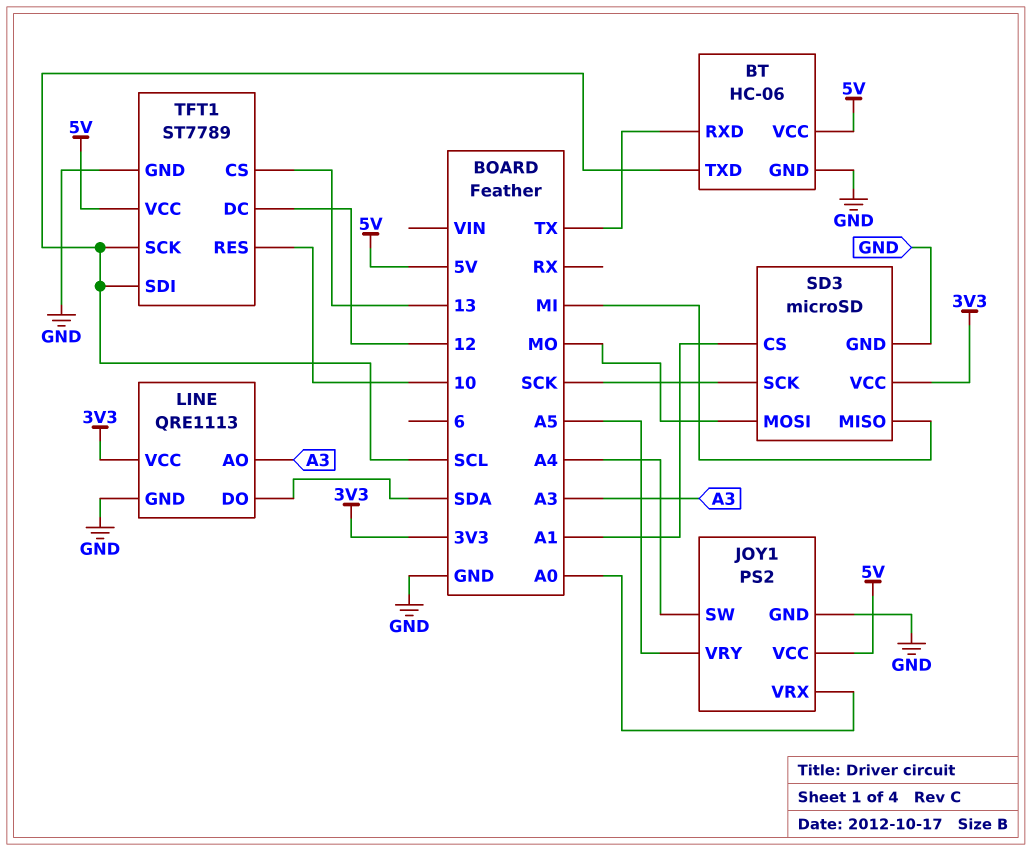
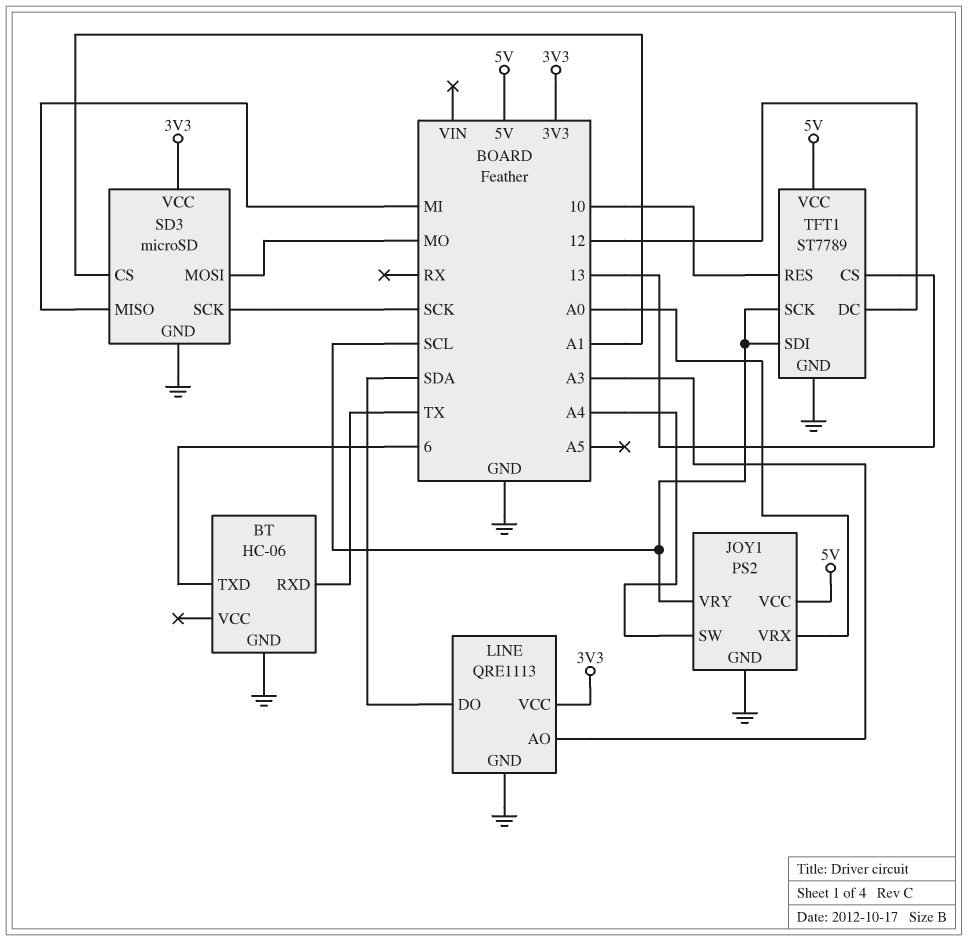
BT pin TXD: SCL -> 6
BT pin VCC: 5V -> none
JOY1 pin VRY: A5 -> SCL

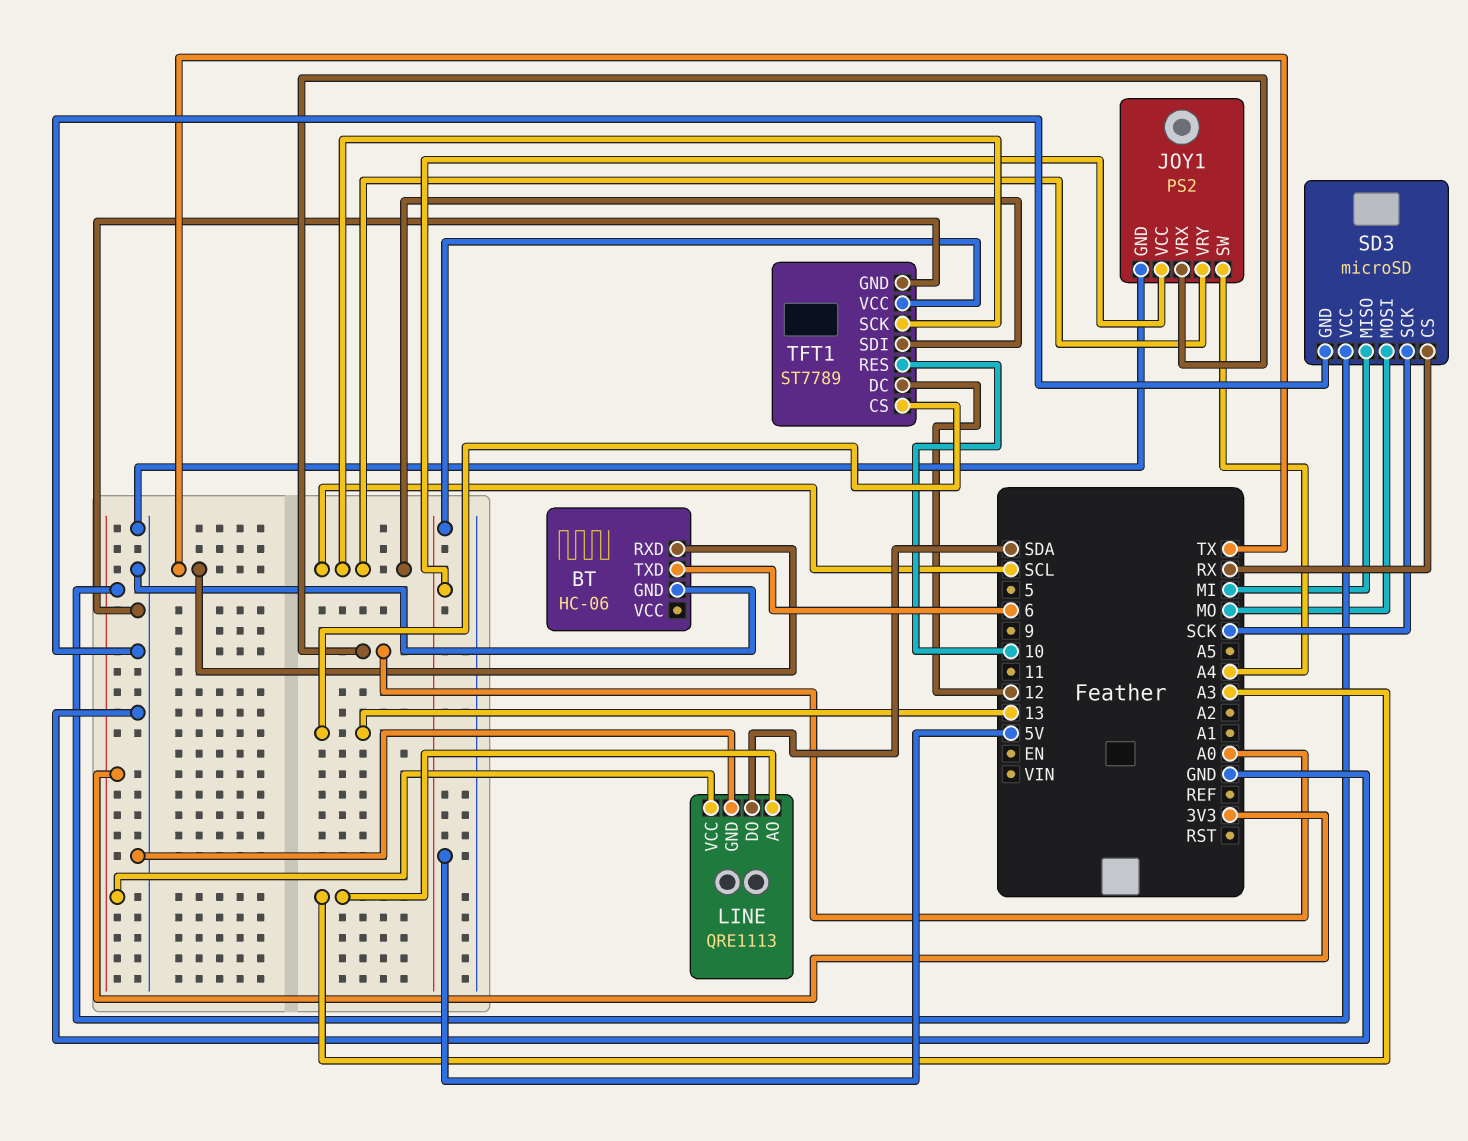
SD3 pin CS: A1 -> RX

